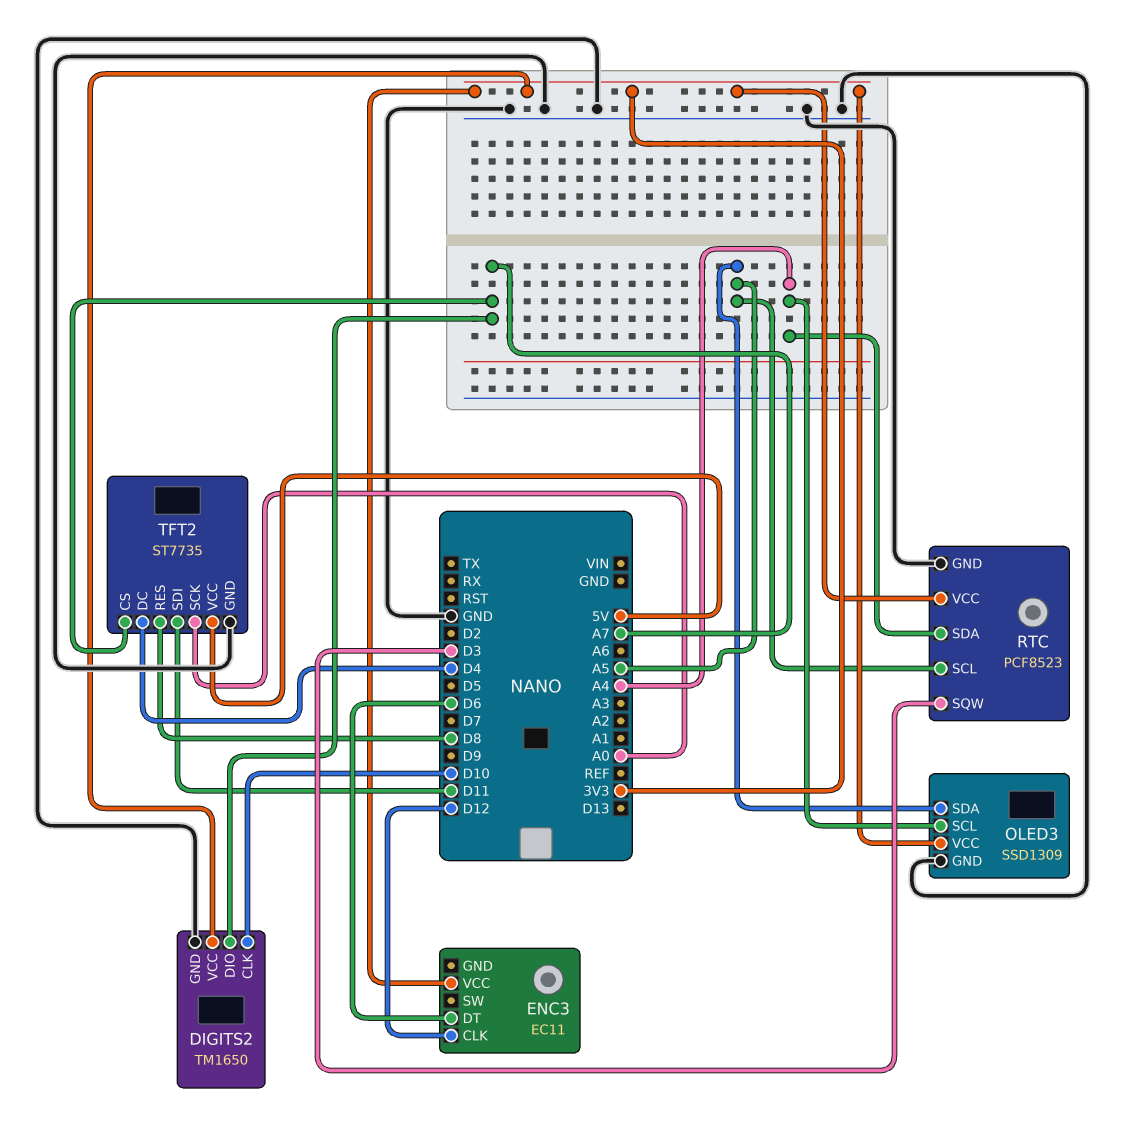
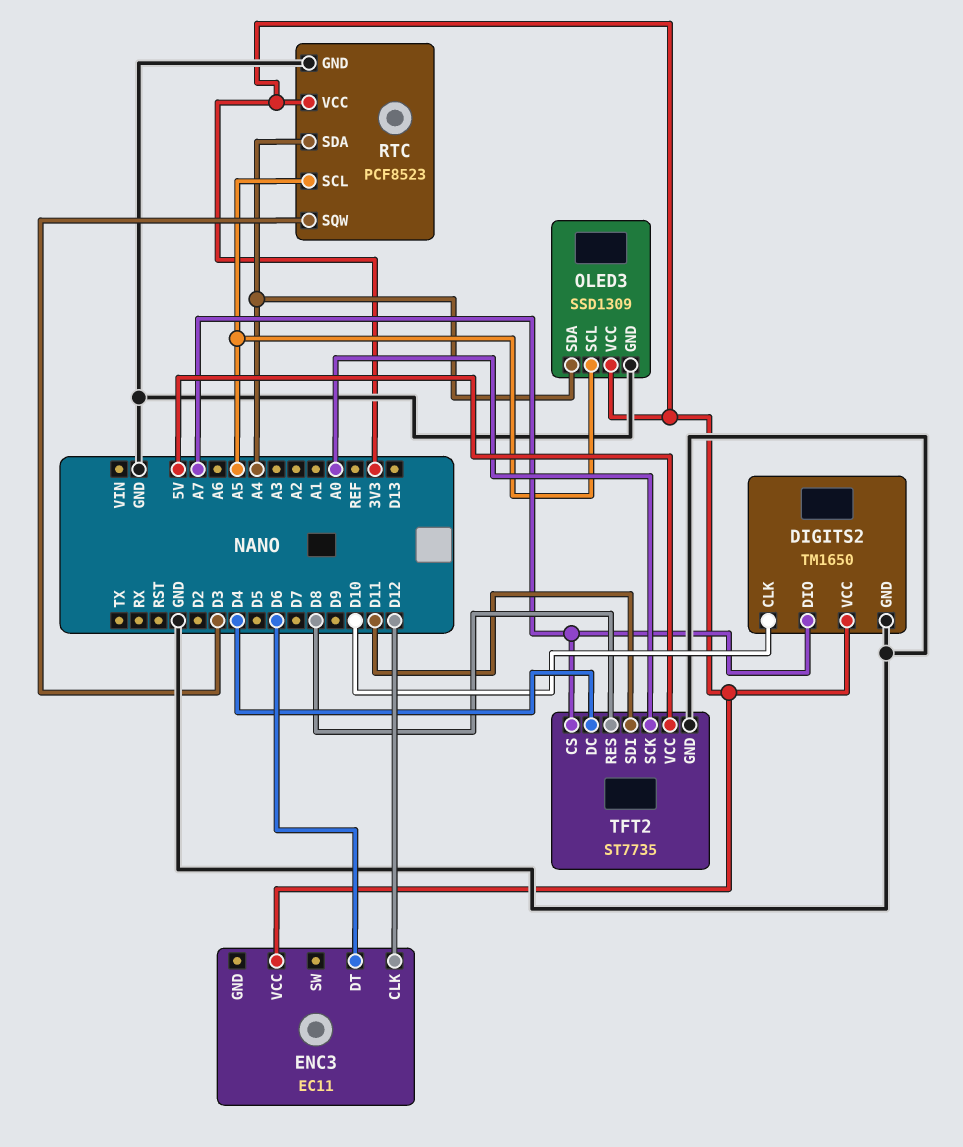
OLED3 pin SCL: A4 -> A5
OLED3 pin SDA: A5 -> A4

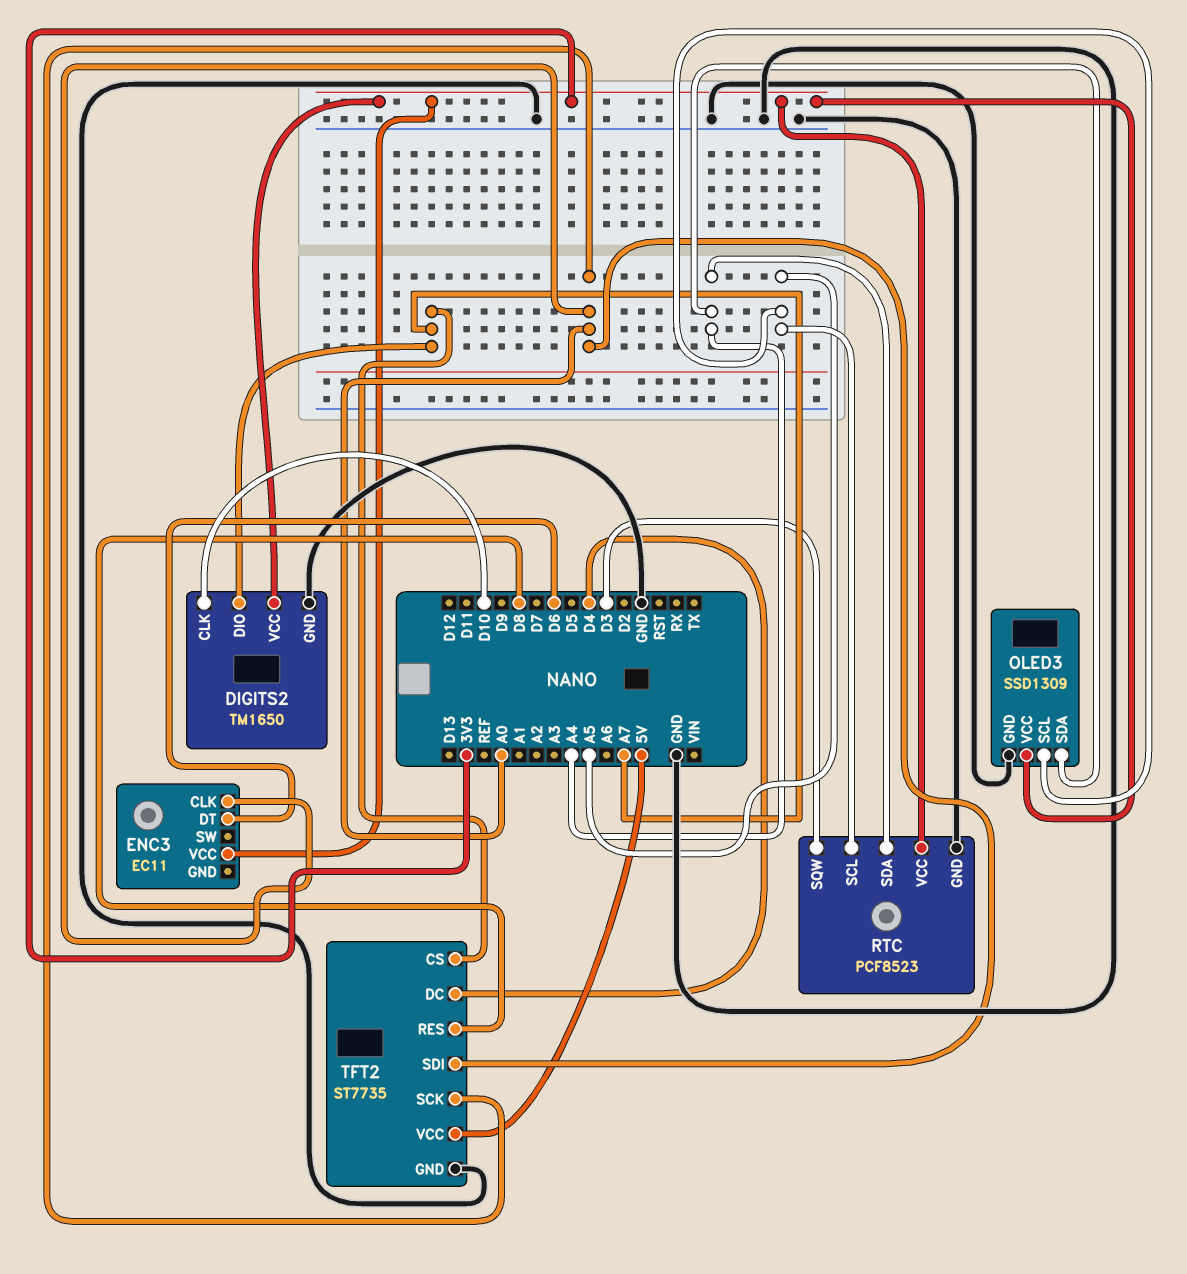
ENC3 pin CLK: D12 -> A0
TFT2 pin SDI: D11 -> A0

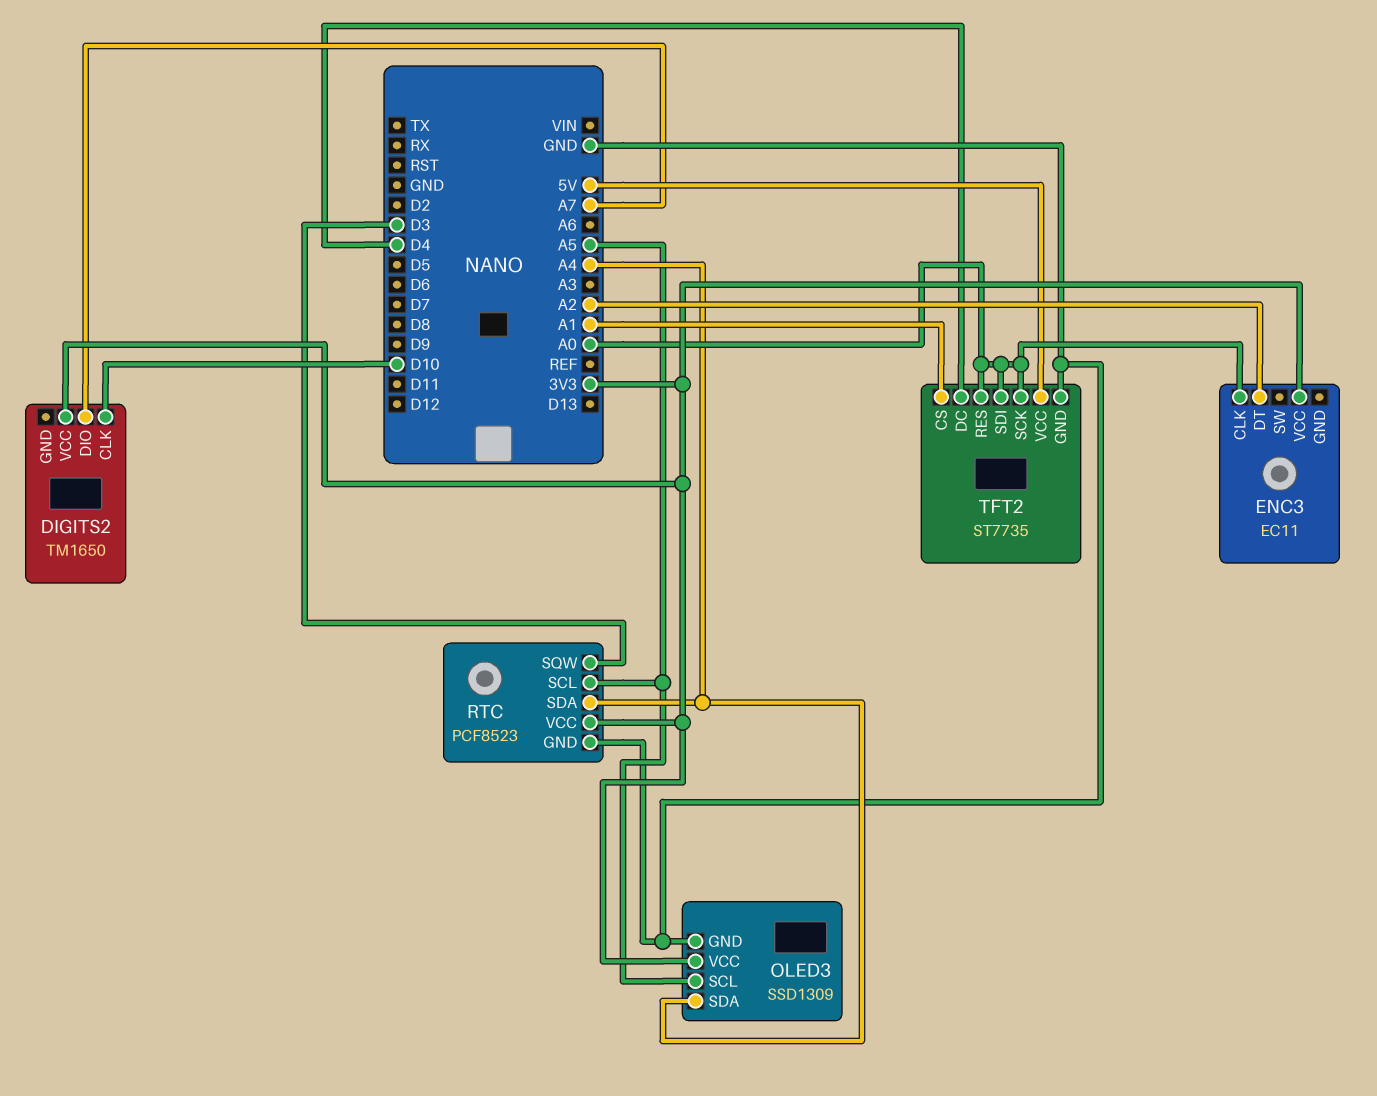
DIGITS2 pin GND: GND -> none
ENC3 pin DT: D6 -> A2
TFT2 pin CS: A7 -> A1
TFT2 pin RES: D8 -> A0

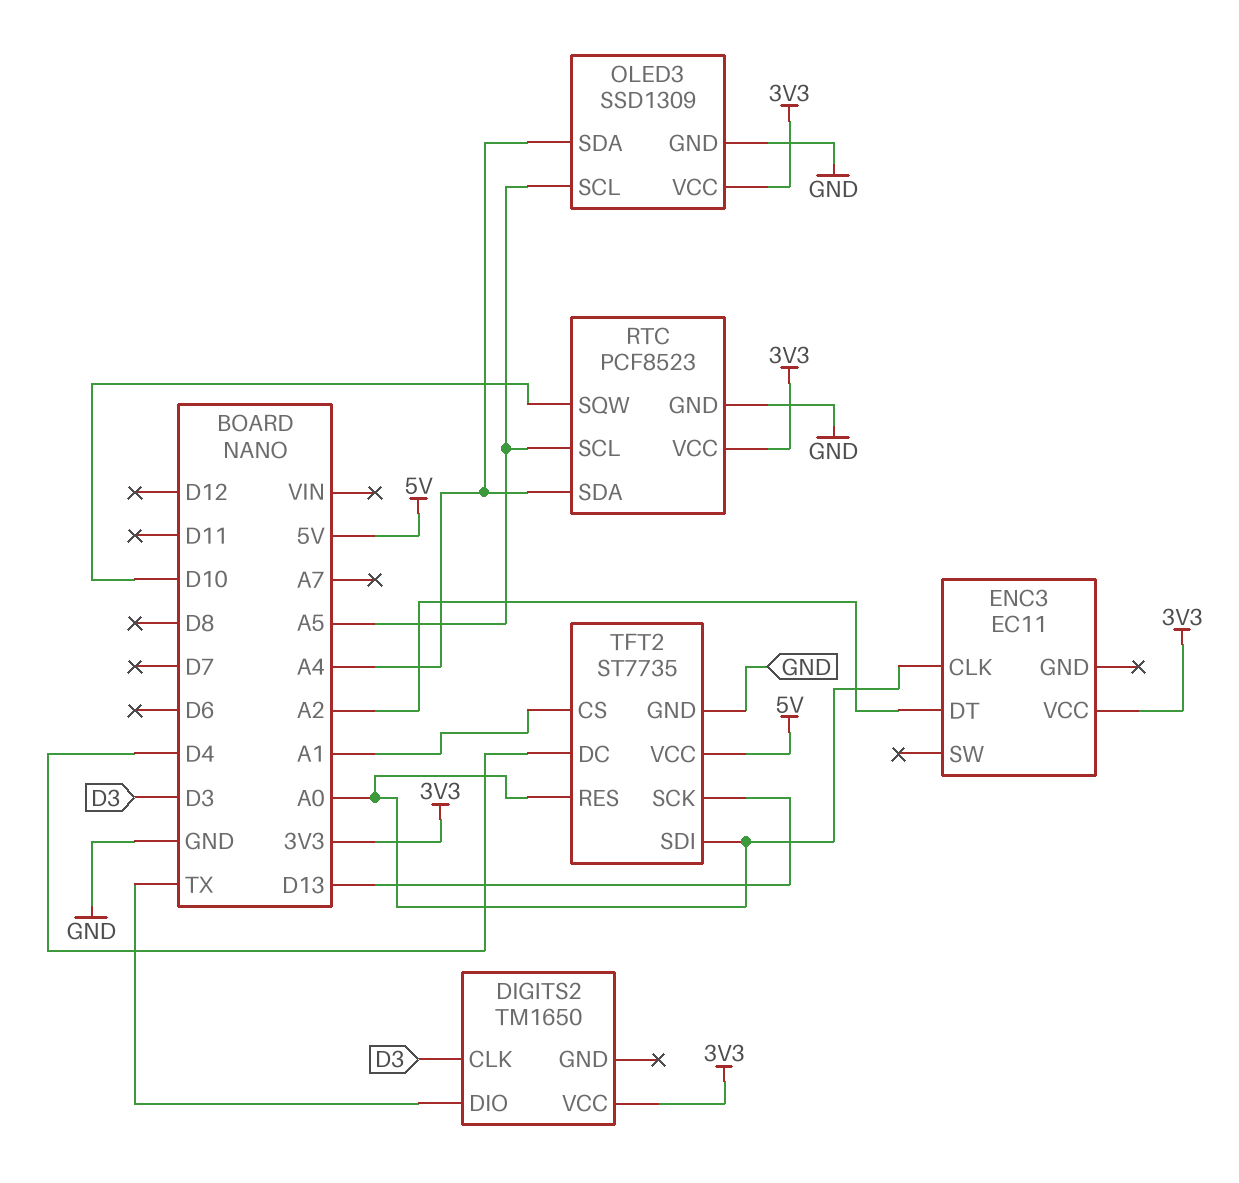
DIGITS2 pin CLK: D10 -> D3
DIGITS2 pin DIO: A7 -> TX
RTC pin SQW: D3 -> D10
TFT2 pin SCK: A0 -> D13

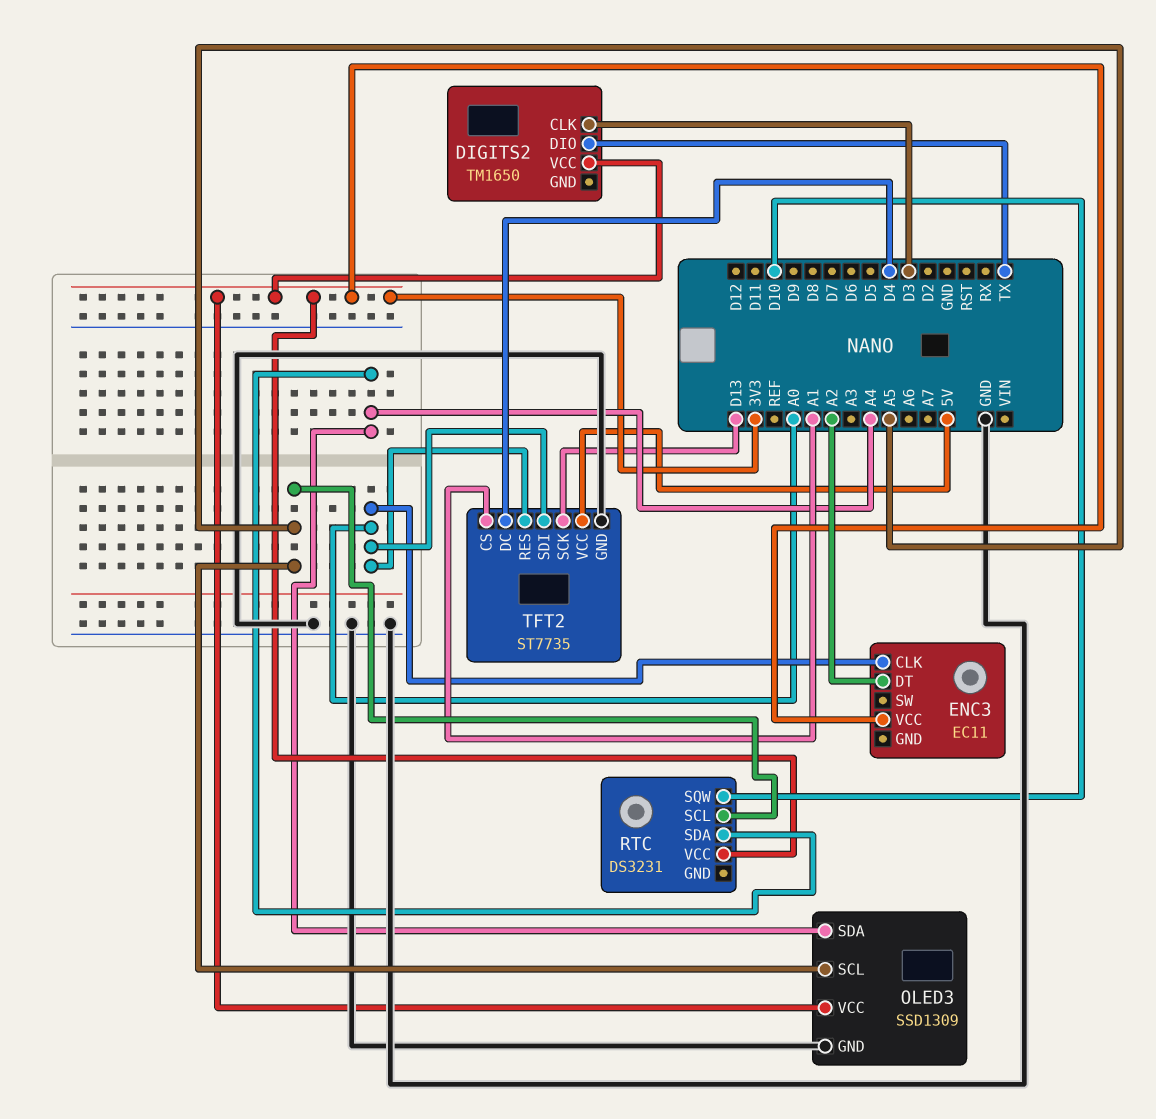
RTC: PCF8523 -> DS3231
RTC pin GND: GND -> none

